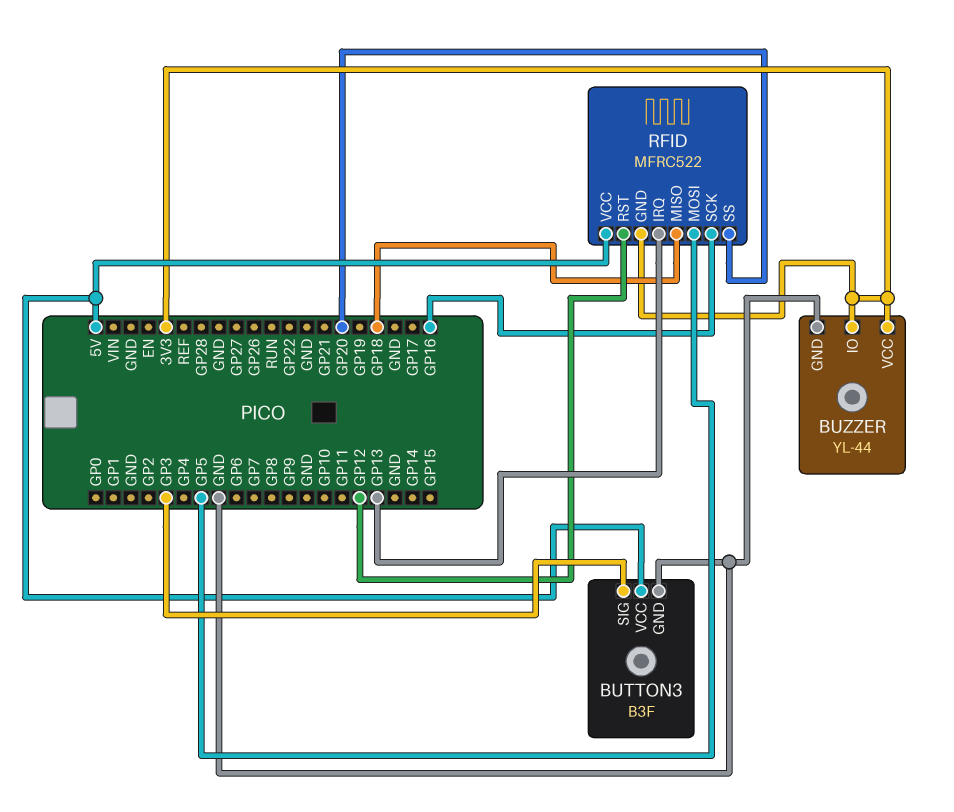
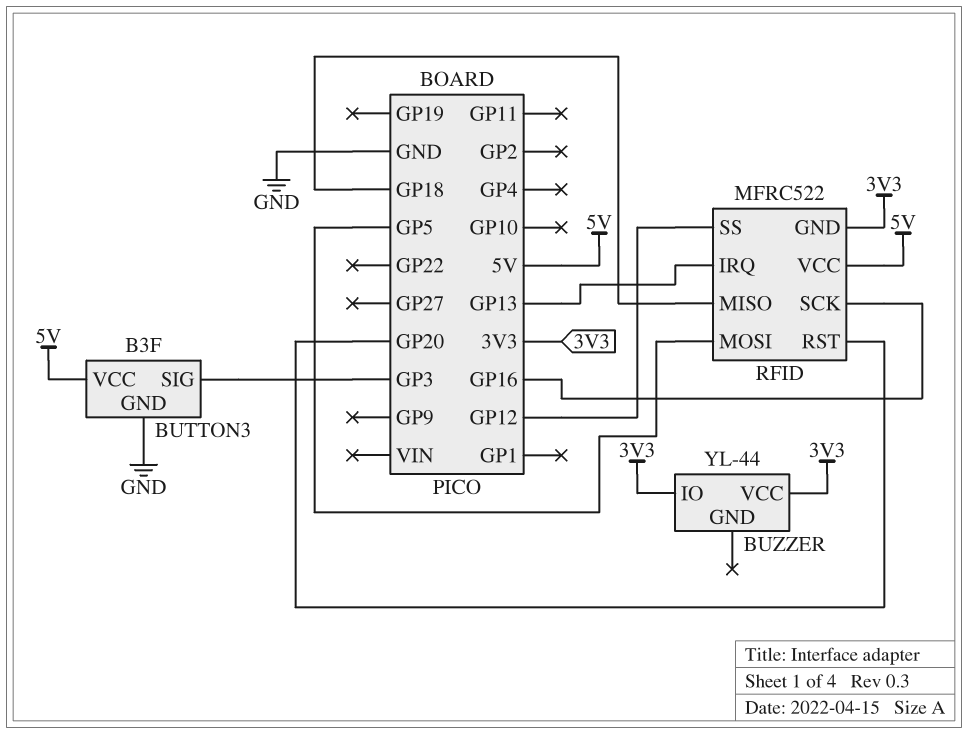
BUZZER pin GND: GND -> none
RFID pin RST: GP12 -> GP20
RFID pin SS: GP20 -> GP12

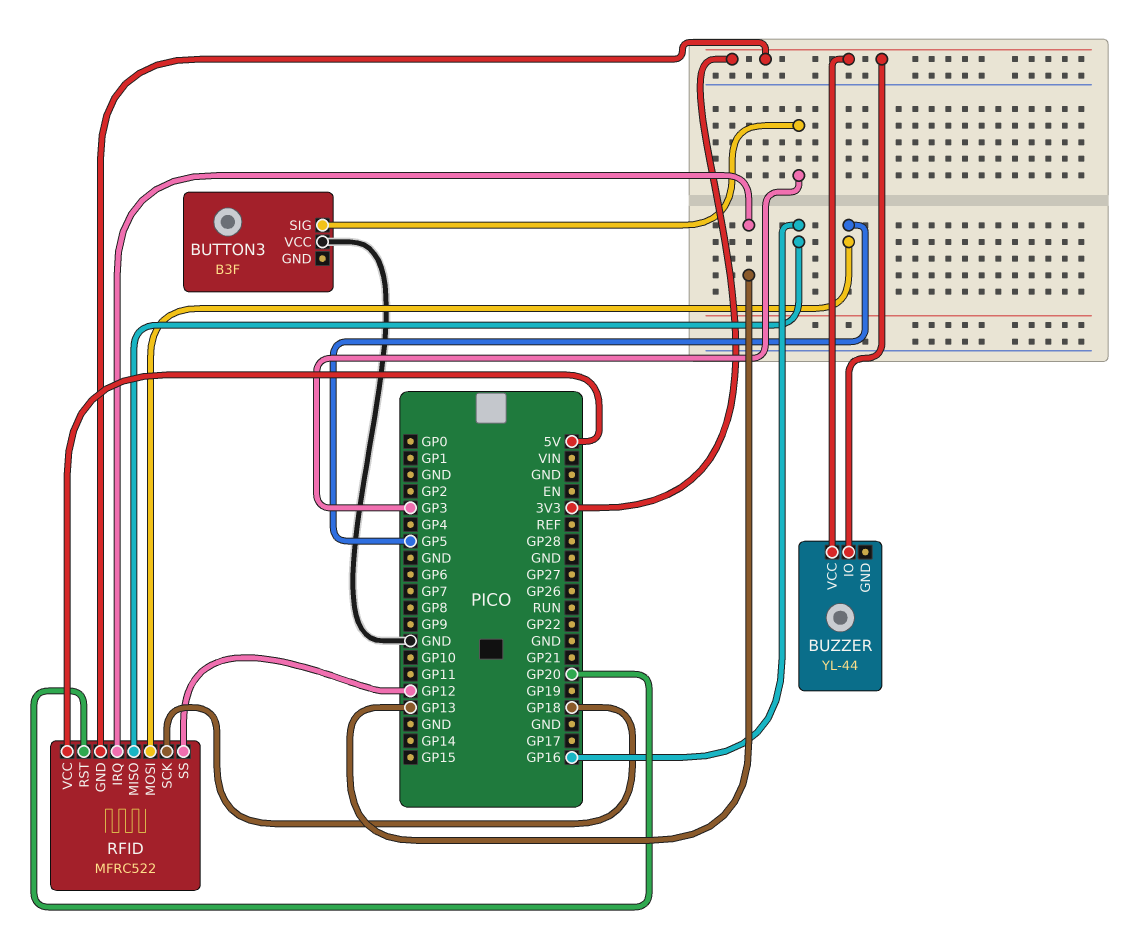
BUTTON3 pin GND: GND -> none
BUTTON3 pin VCC: 5V -> GND
RFID pin MISO: GP18 -> GP16
RFID pin SCK: GP16 -> GP18

